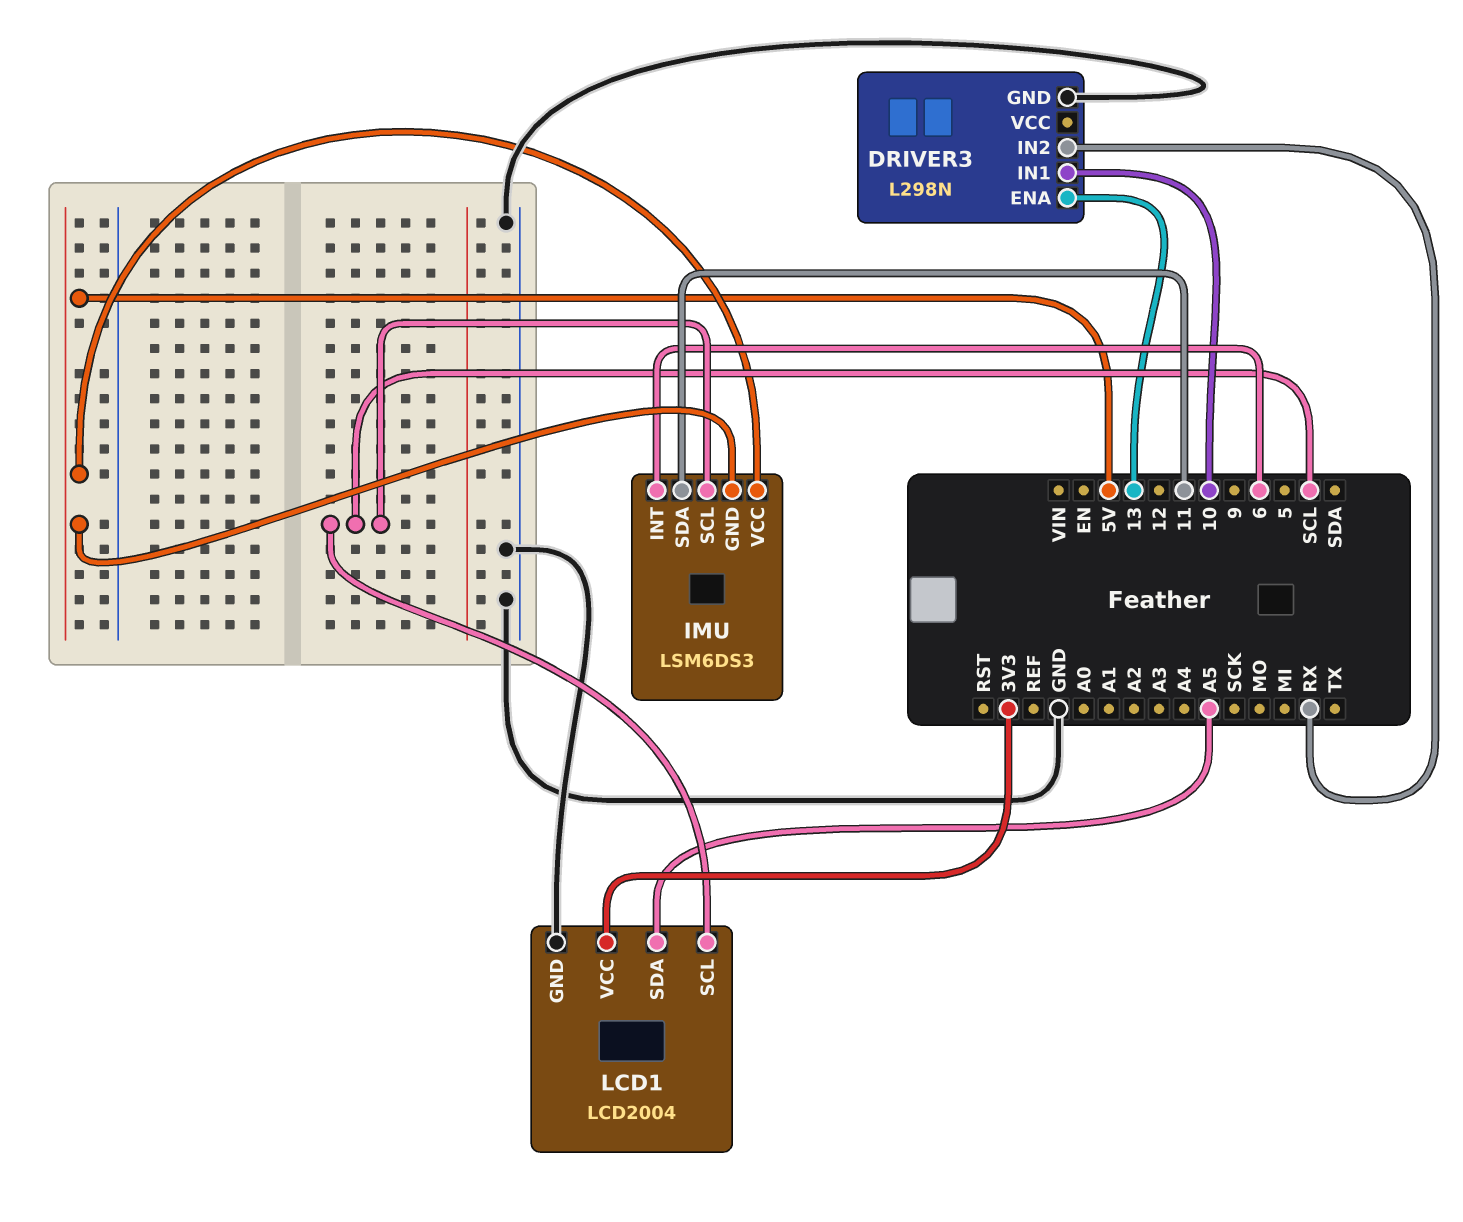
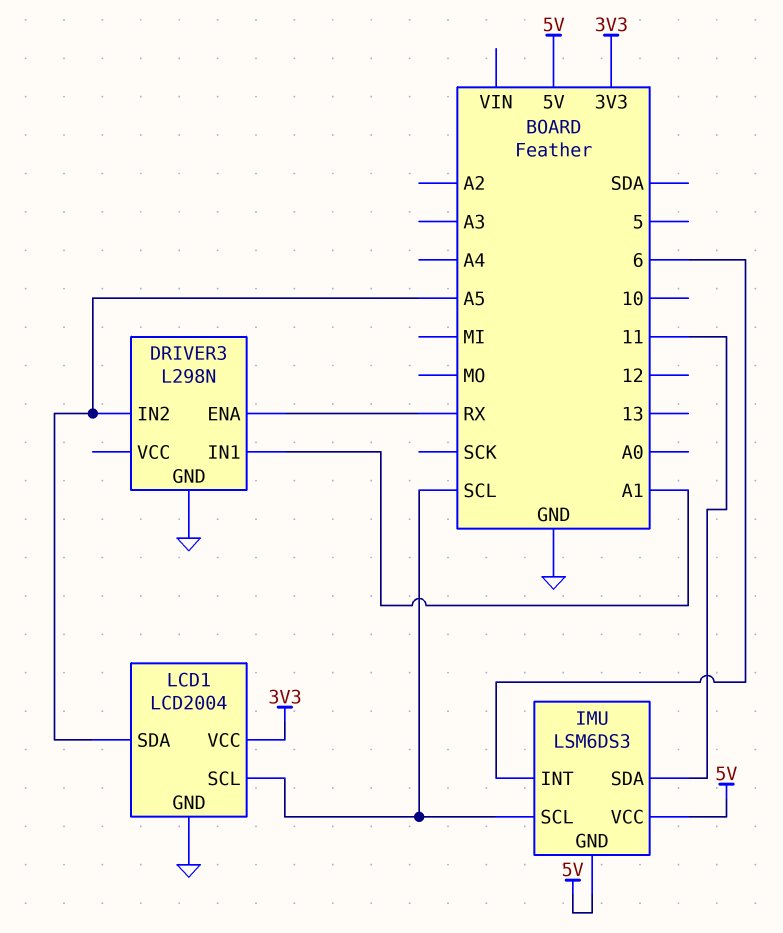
DRIVER3 pin ENA: 13 -> RX
DRIVER3 pin IN1: 10 -> A1
DRIVER3 pin IN2: RX -> A5

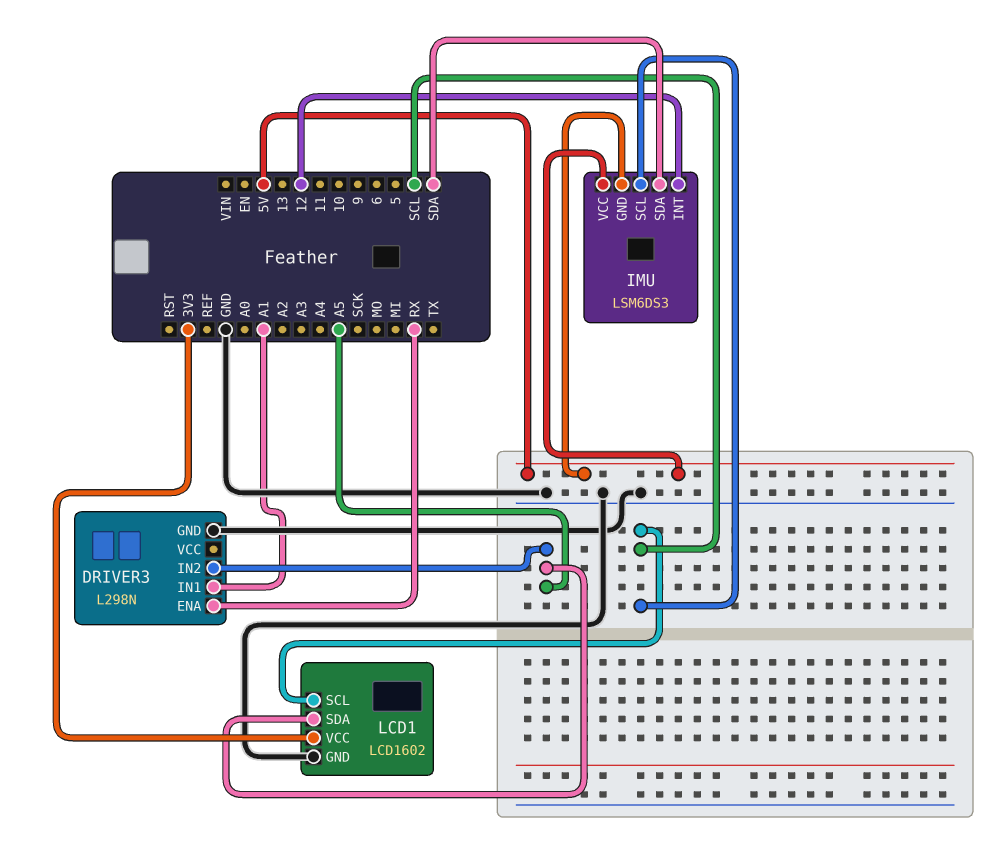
IMU pin INT: 6 -> 12
IMU pin SDA: 11 -> SDA
LCD1: LCD2004 -> LCD1602

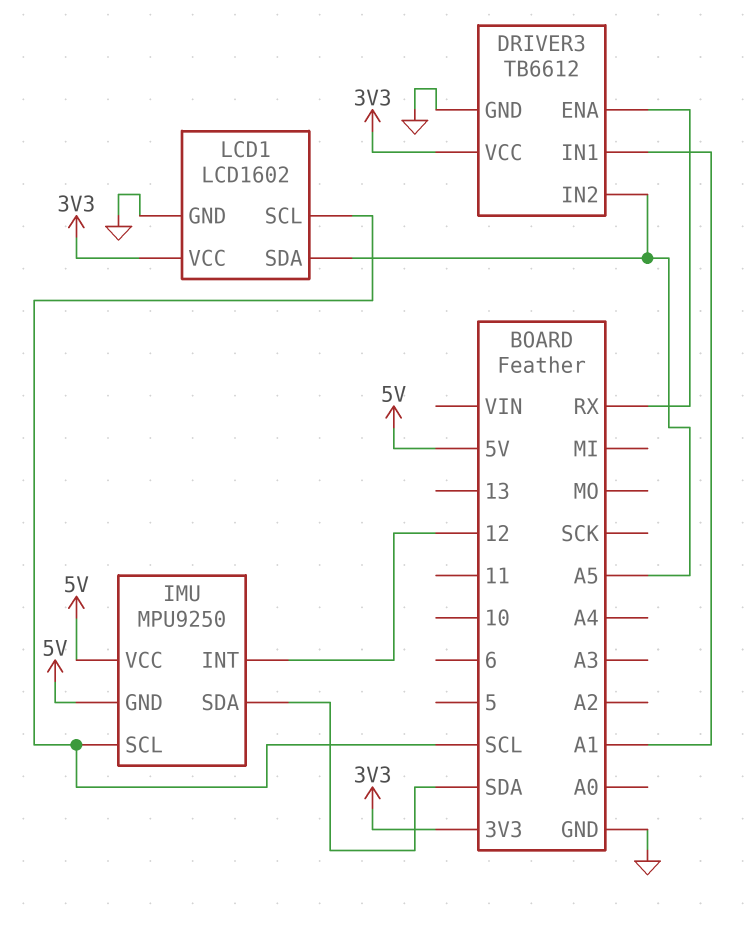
DRIVER3: L298N -> TB6612
DRIVER3 pin VCC: none -> 3V3
IMU: LSM6DS3 -> MPU9250

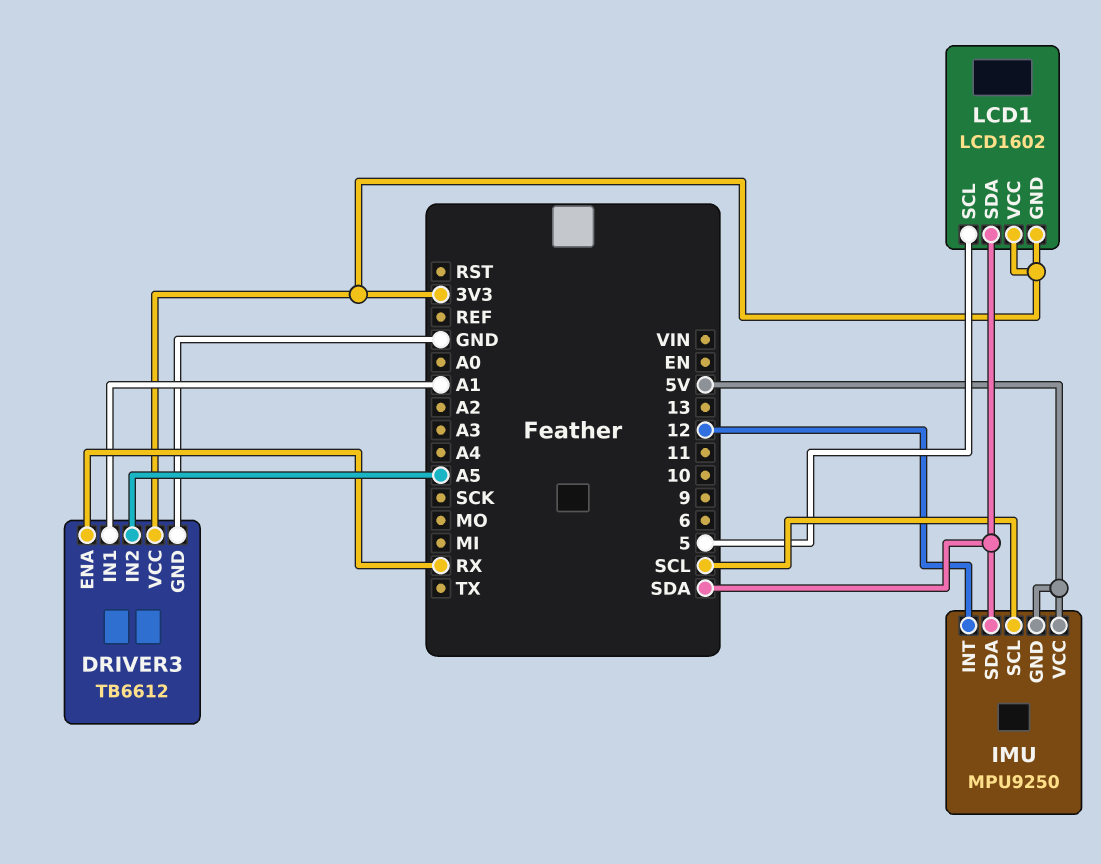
LCD1 pin GND: GND -> 3V3
LCD1 pin SCL: SCL -> 5
LCD1 pin SDA: A5 -> SDA

